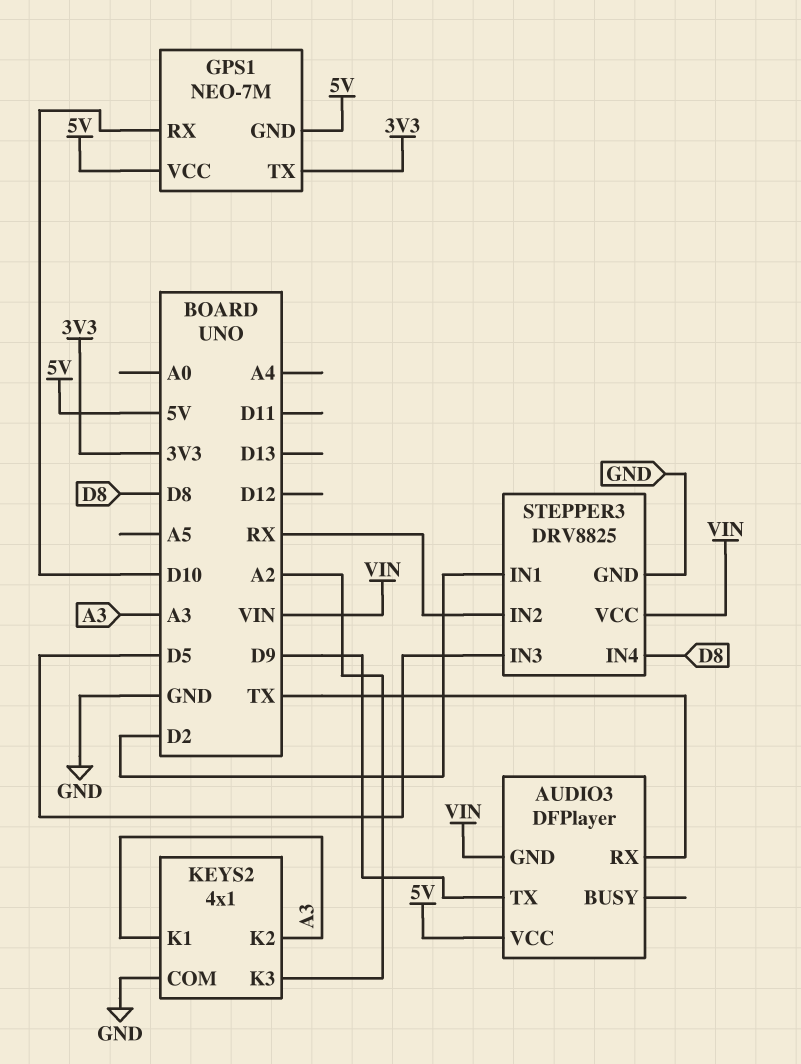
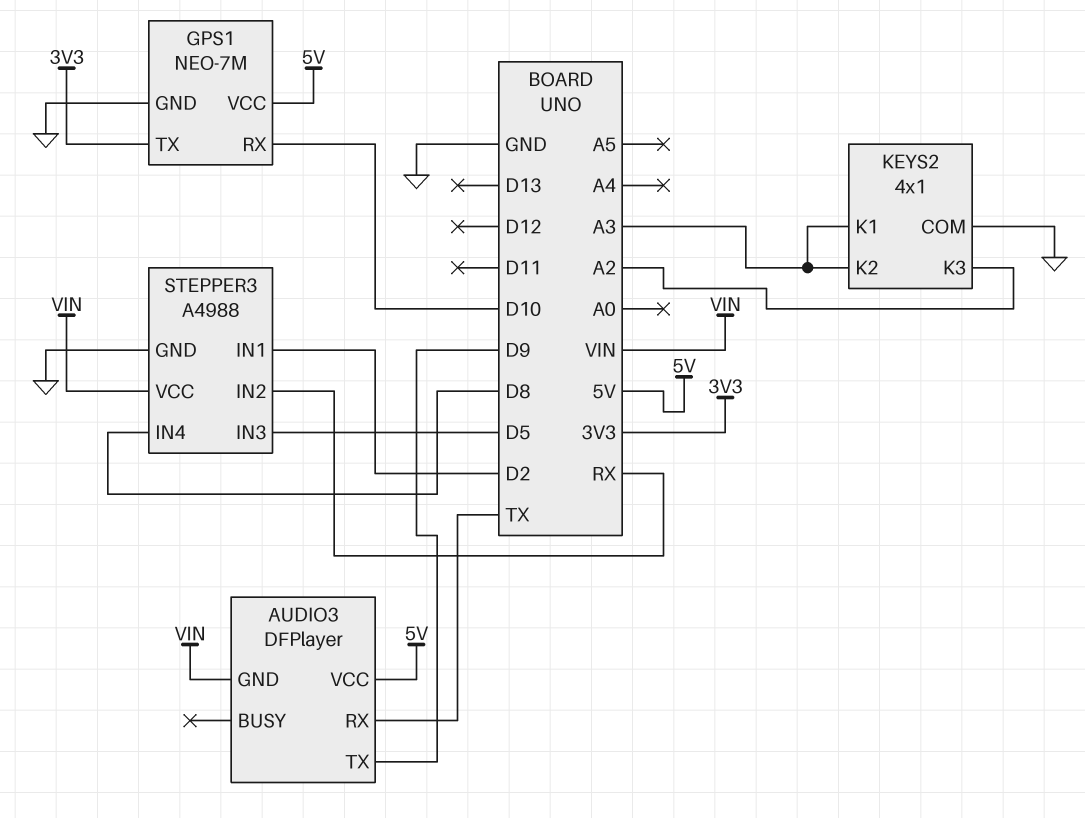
GPS1 pin GND: 5V -> GND
STEPPER3: DRV8825 -> A4988

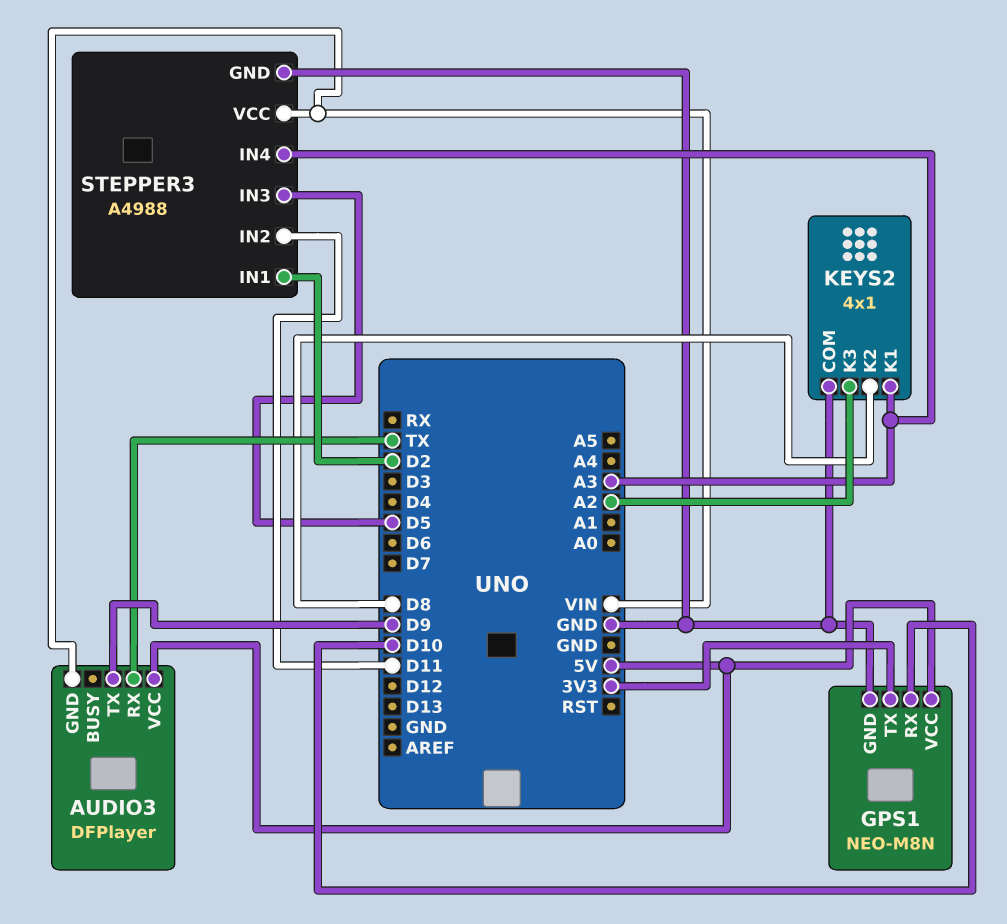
GPS1: NEO-7M -> NEO-M8N
KEYS2 pin K2: A3 -> D8
STEPPER3 pin IN2: RX -> D11
STEPPER3 pin IN4: D8 -> A3

